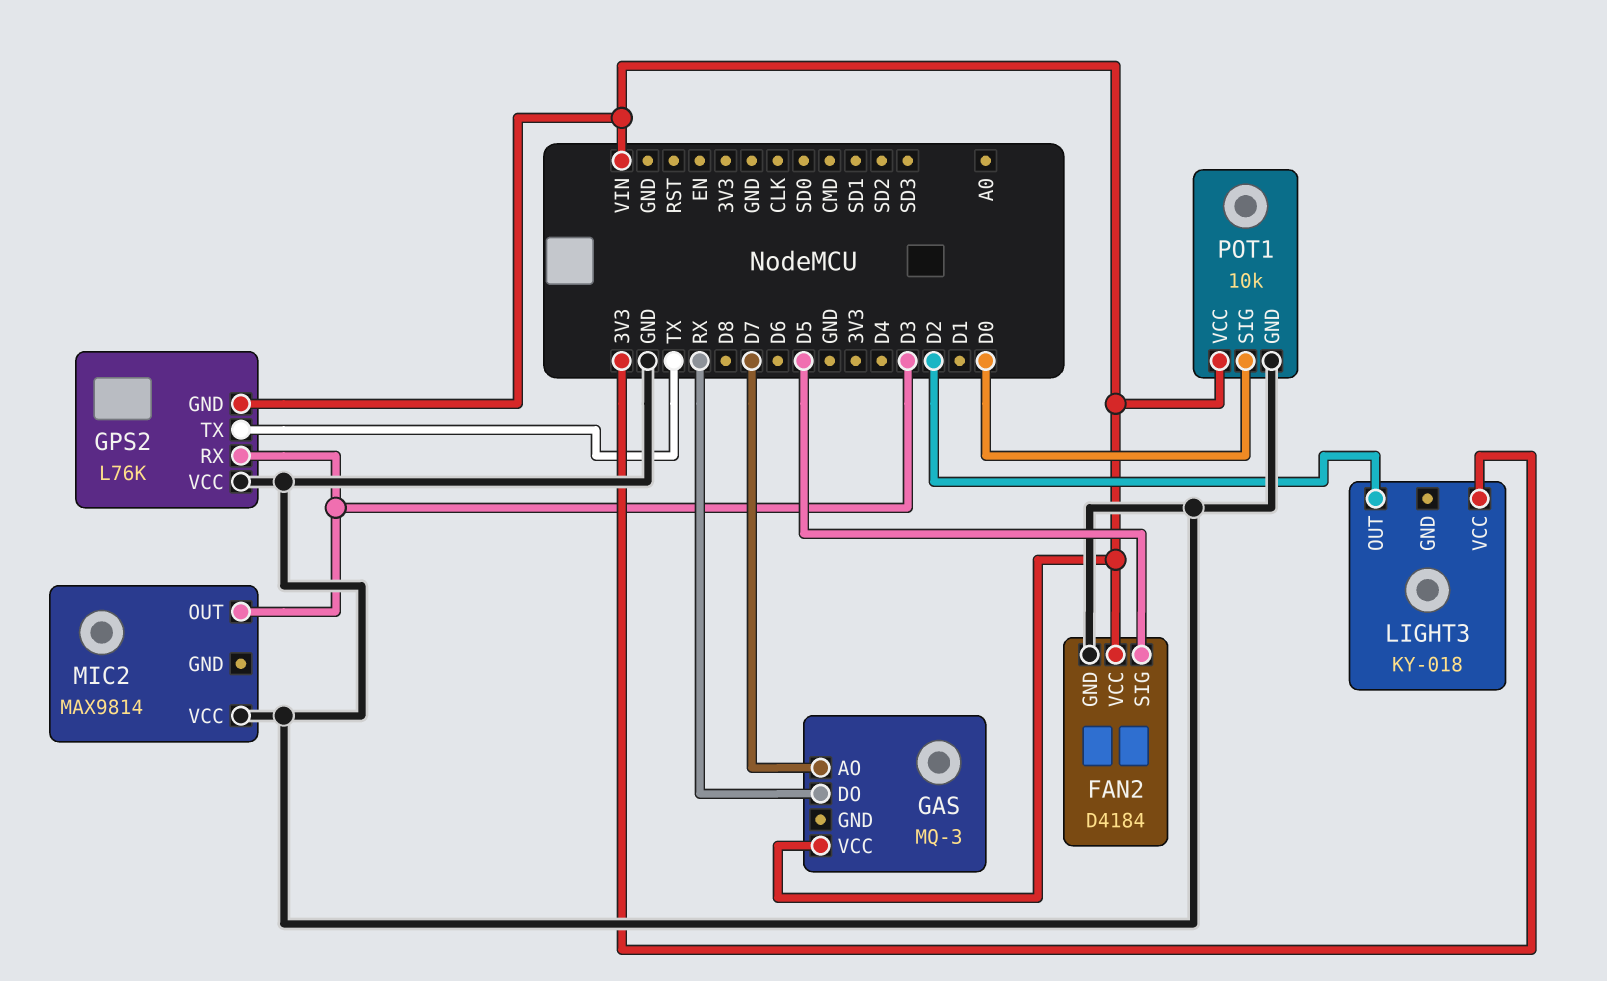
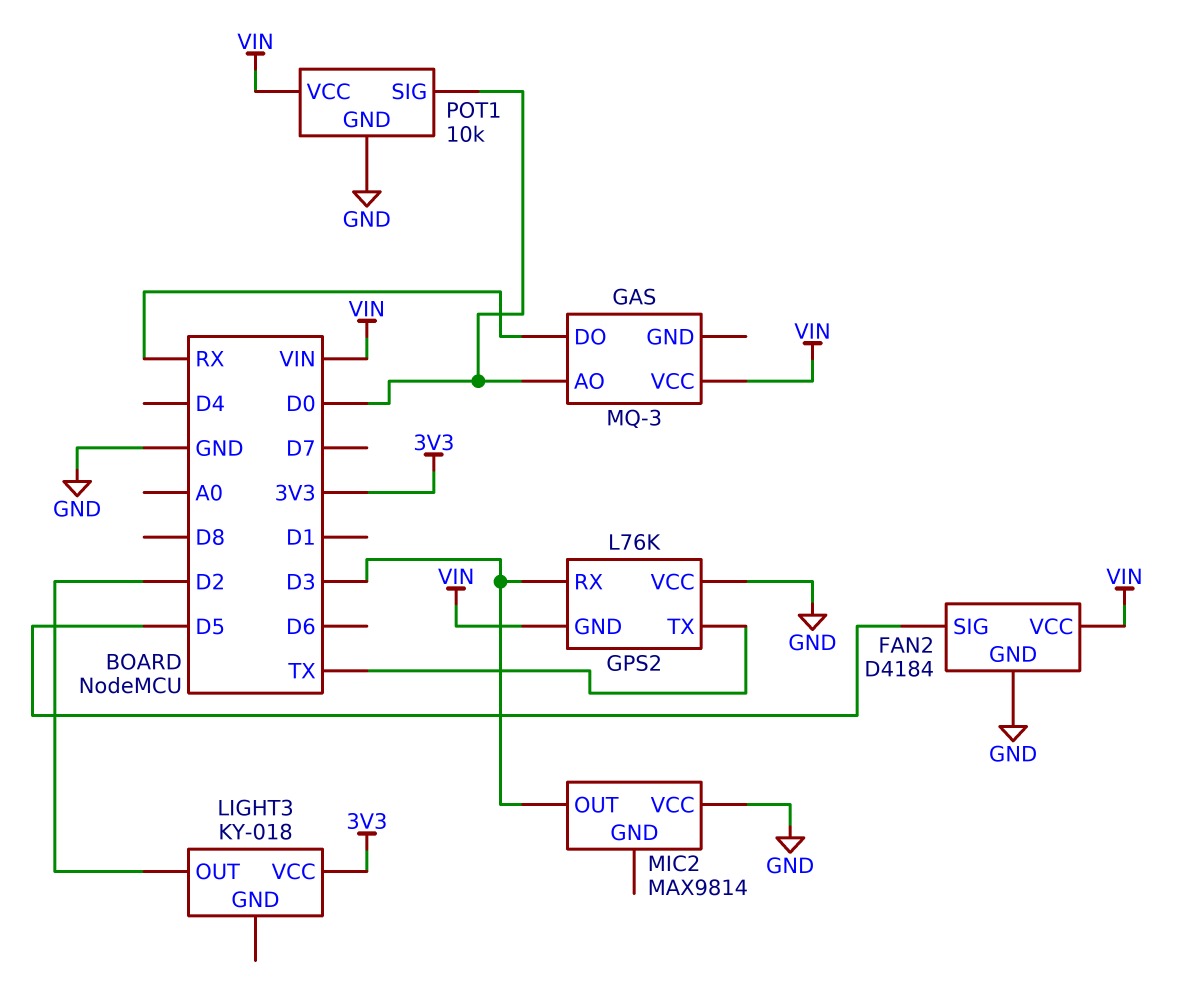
GAS pin AO: D7 -> D0

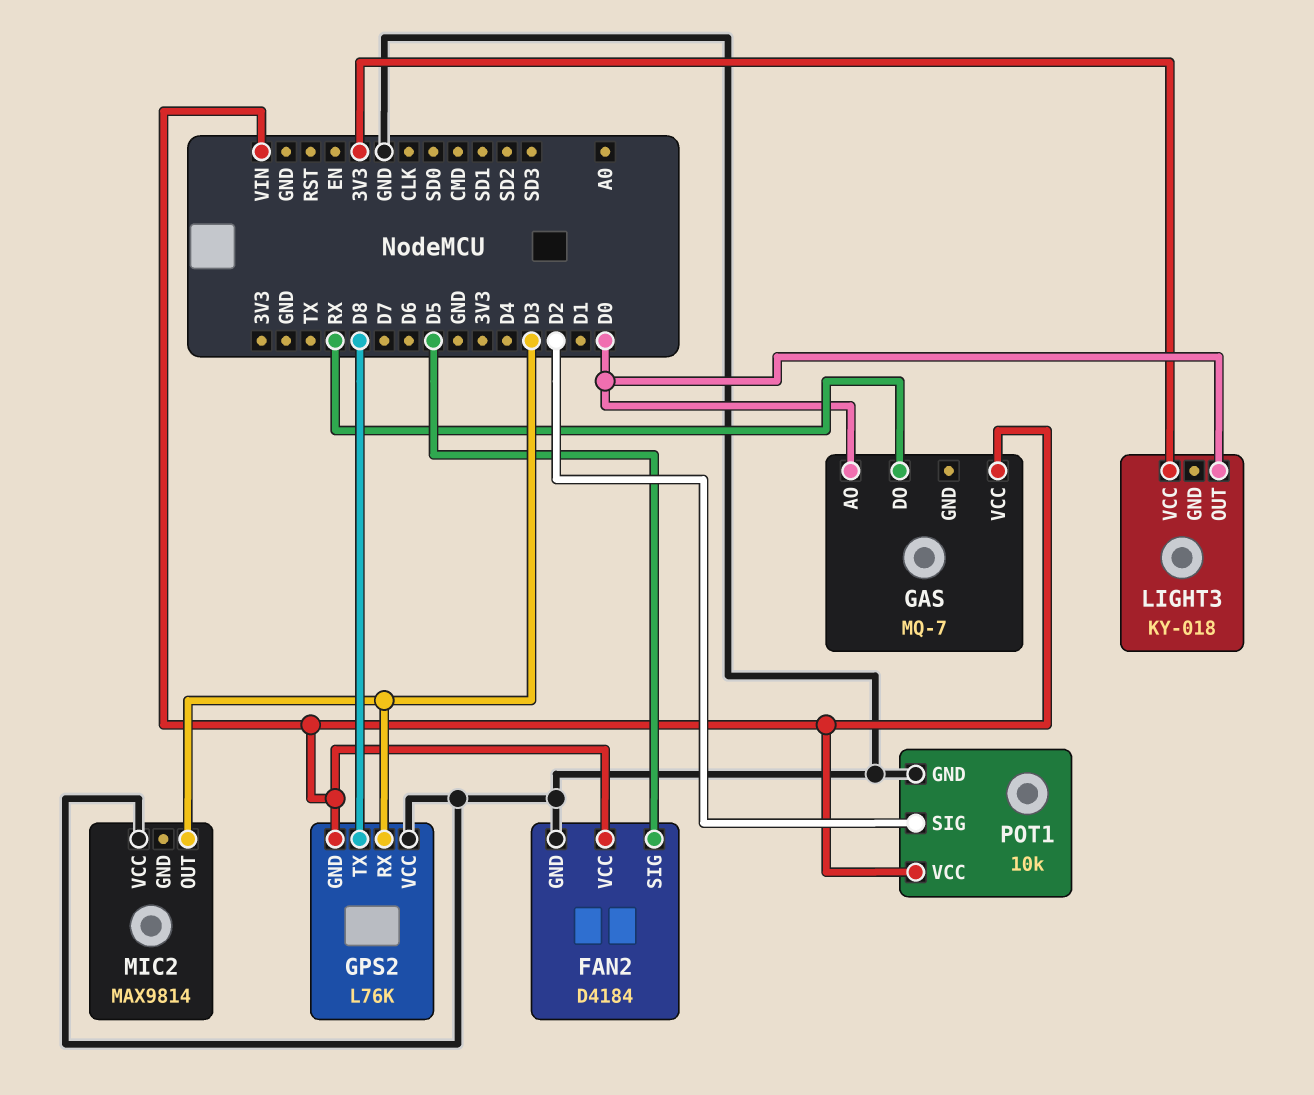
GAS: MQ-3 -> MQ-7
GPS2 pin TX: TX -> D8
LIGHT3 pin OUT: D2 -> D0
POT1 pin SIG: D0 -> D2

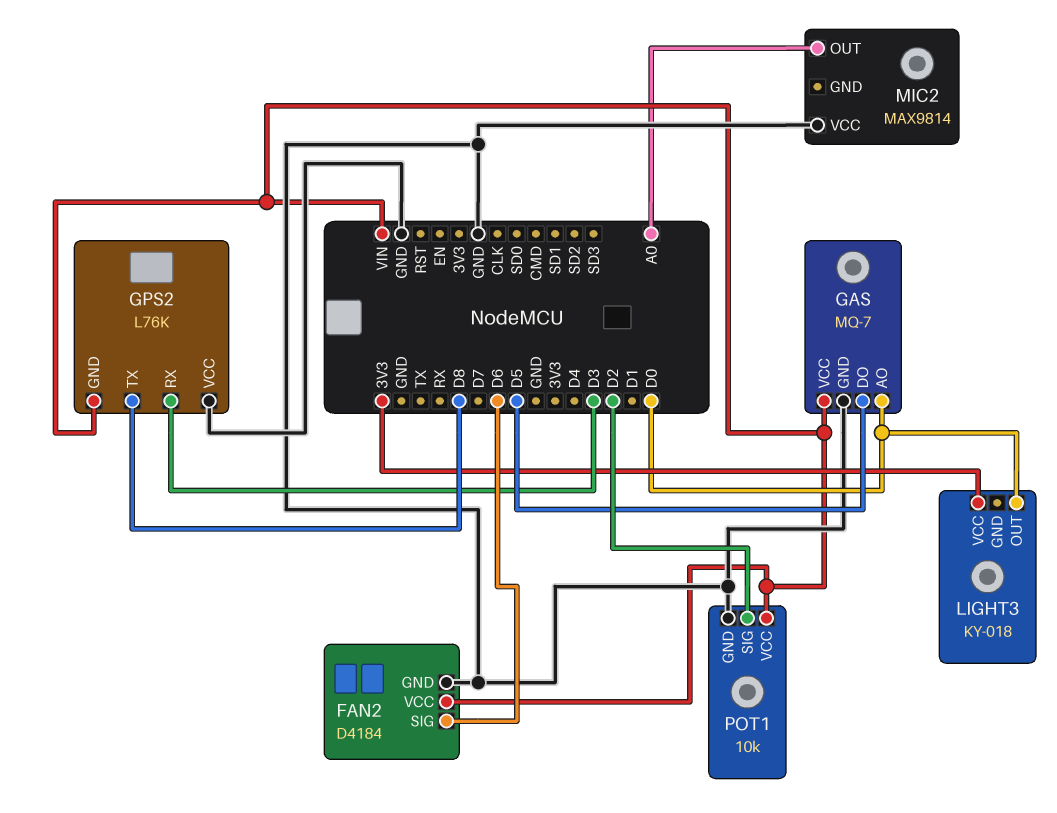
FAN2 pin SIG: D5 -> D6
GAS pin DO: RX -> D5
GAS pin GND: none -> GND
MIC2 pin OUT: D3 -> A0

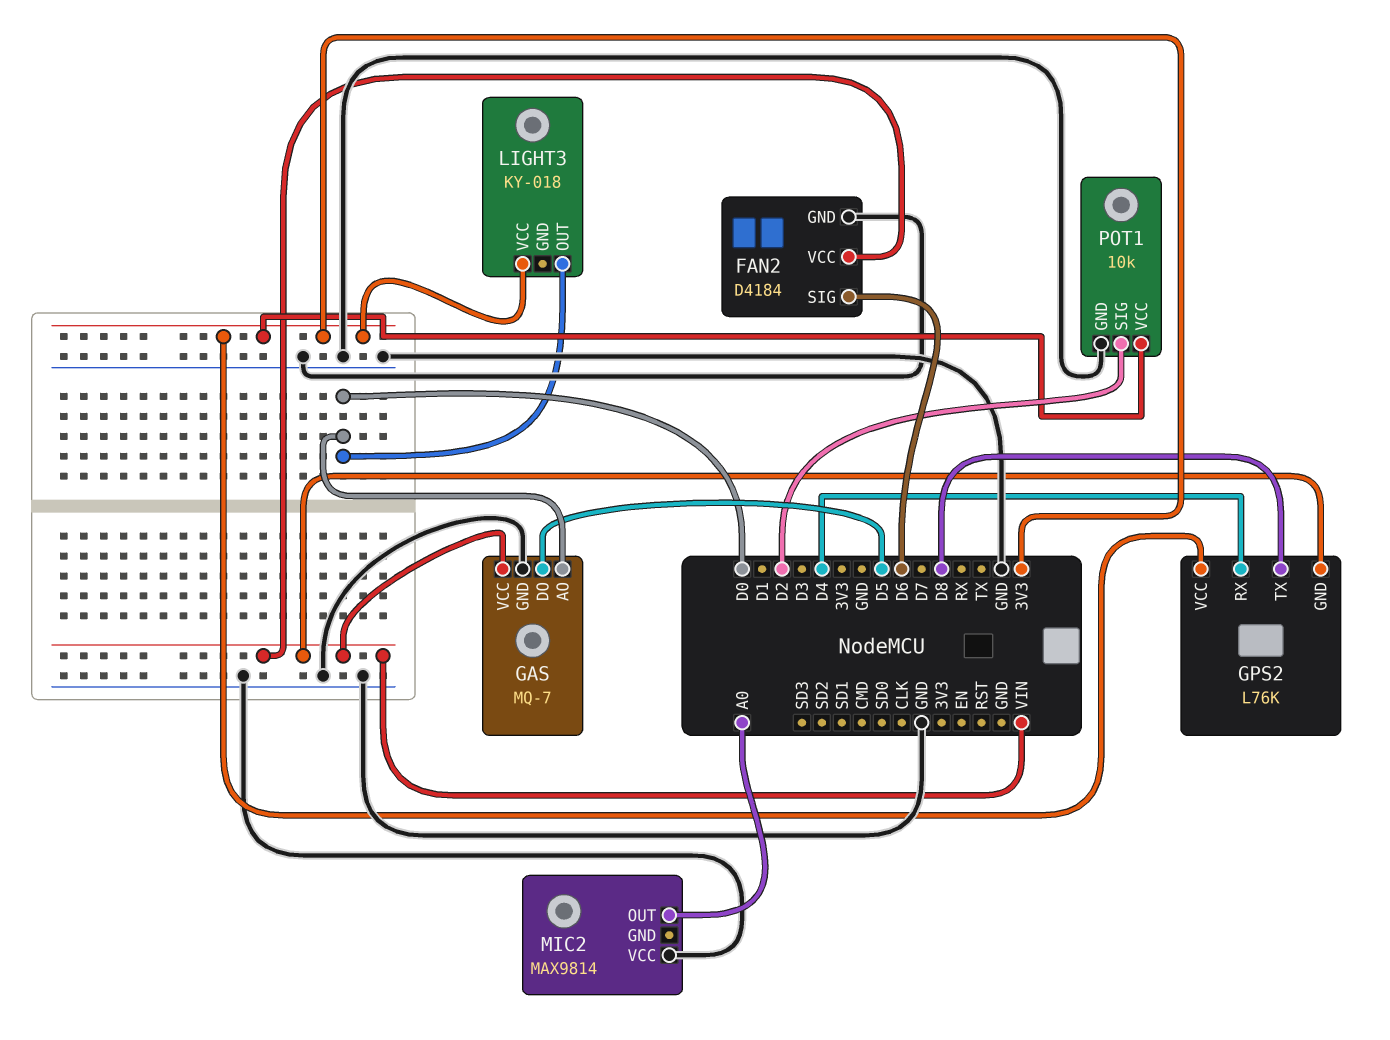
GPS2 pin RX: D3 -> D4
GPS2 pin VCC: GND -> 3V3
POT1 pin VCC: VIN -> 3V3

